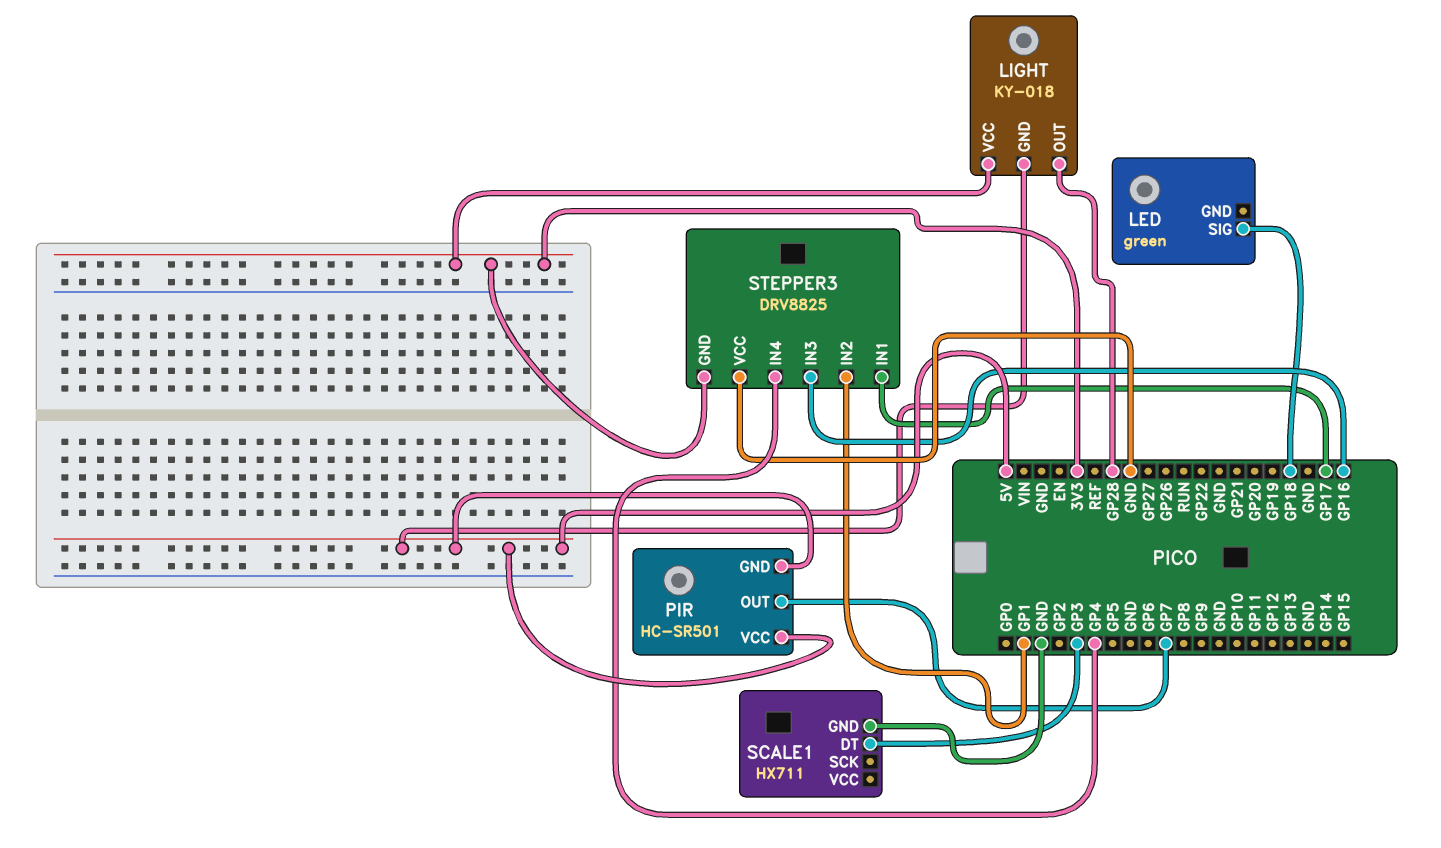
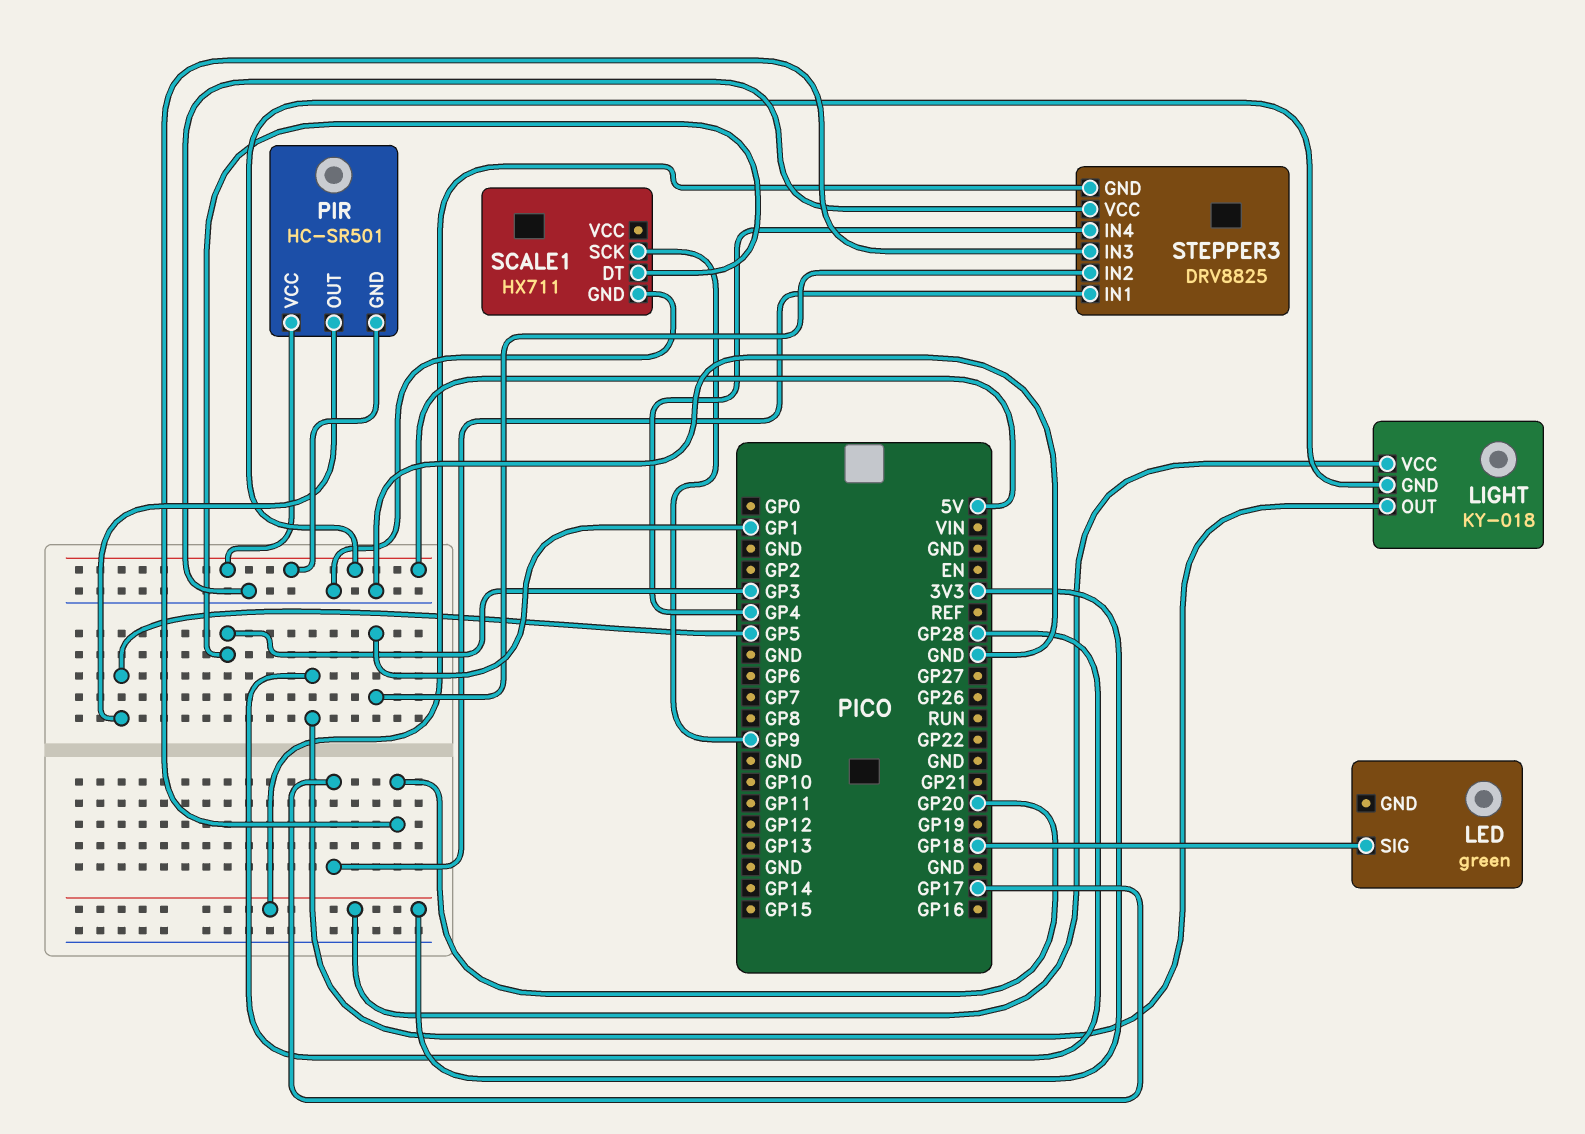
PIR pin OUT: GP7 -> GP5
SCALE1 pin SCK: none -> GP9
STEPPER3 pin IN3: GP16 -> GP20

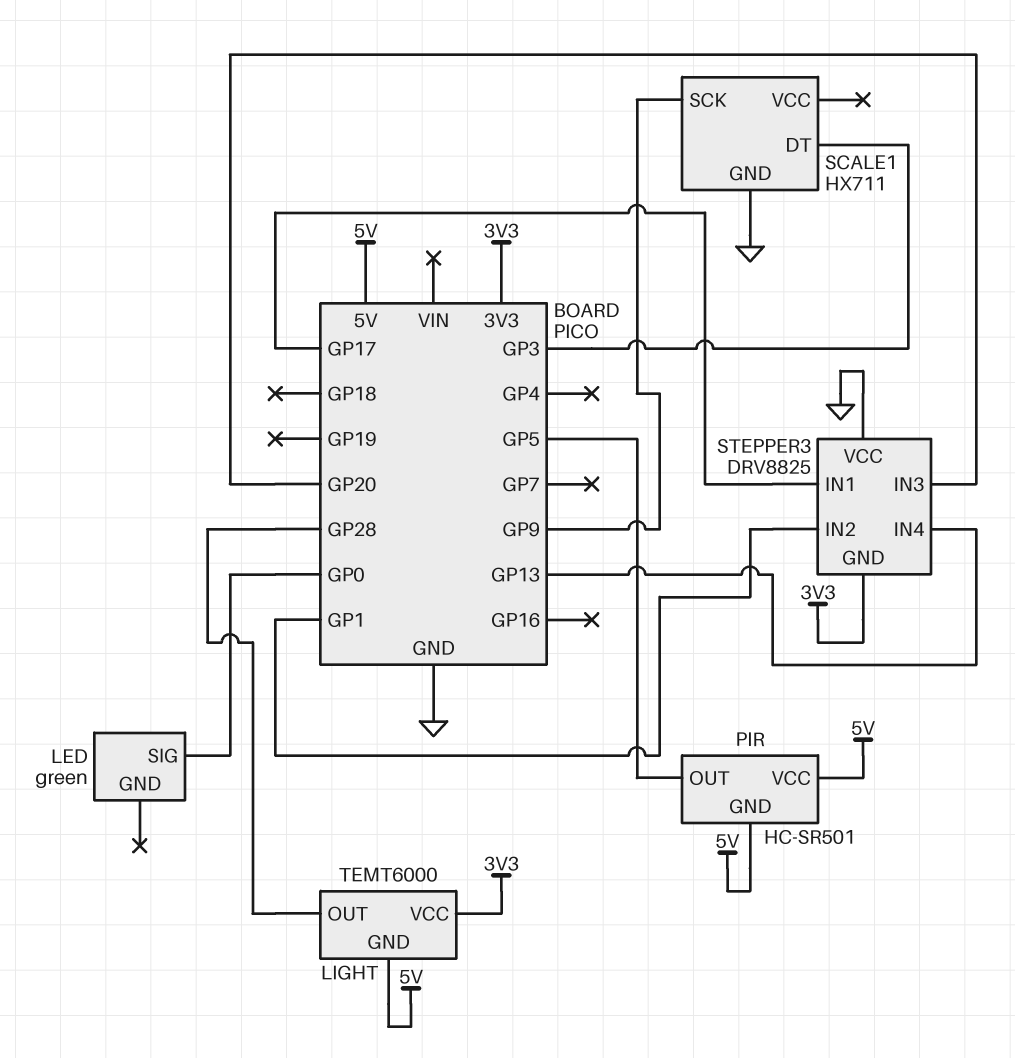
LED pin SIG: GP18 -> GP0
LIGHT: KY-018 -> TEMT6000
STEPPER3 pin IN4: GP4 -> GP13

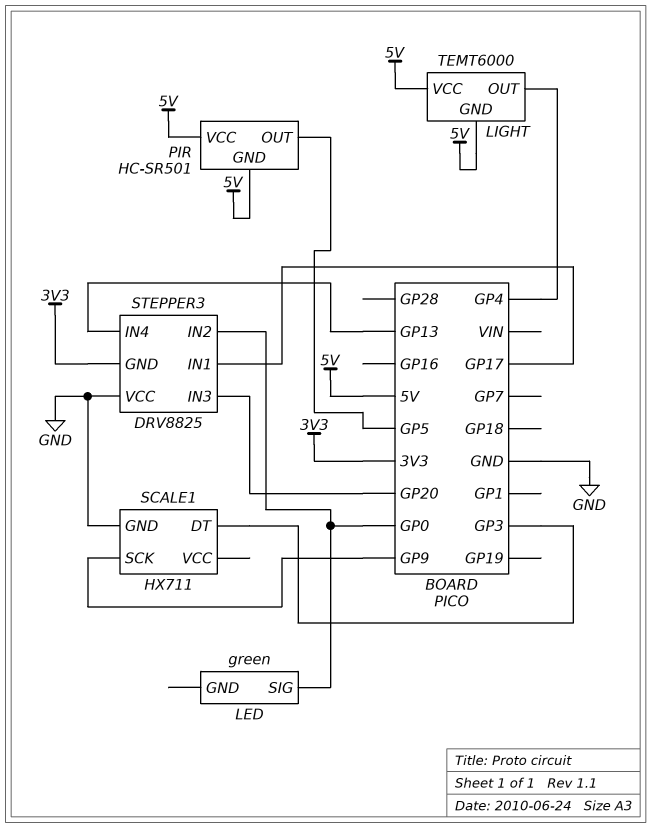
LIGHT pin OUT: GP28 -> GP4
LIGHT pin VCC: 3V3 -> 5V
STEPPER3 pin IN2: GP1 -> GP0

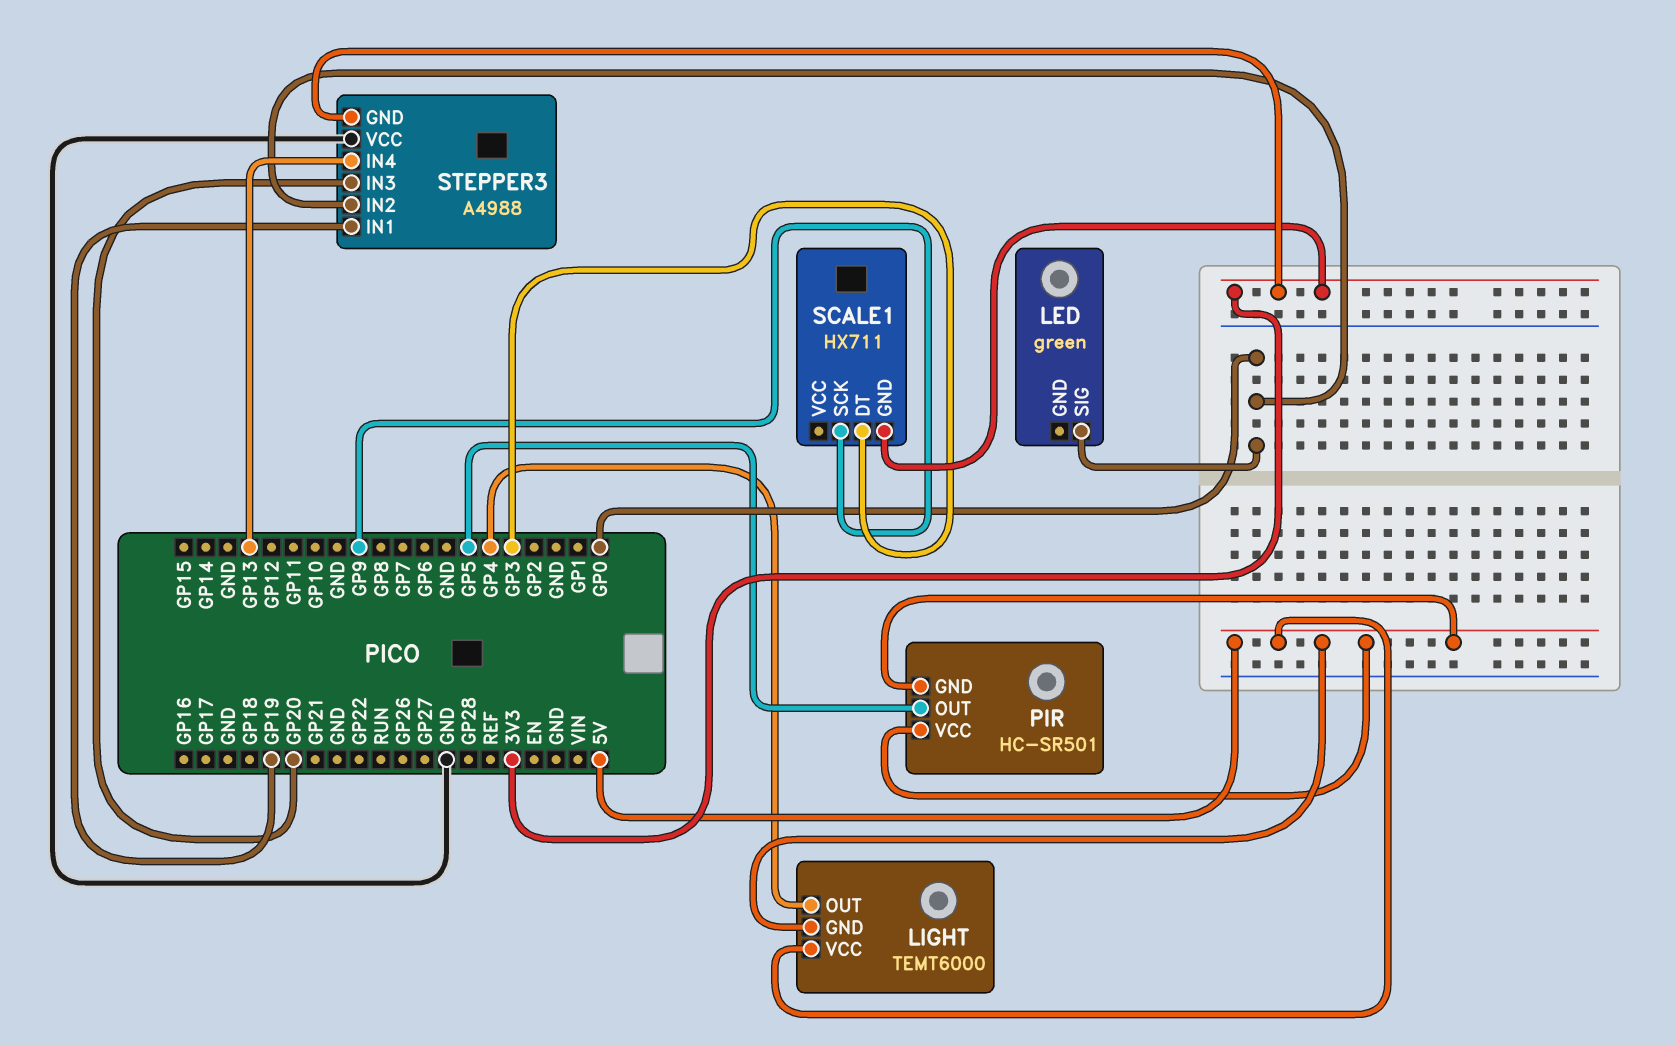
SCALE1 pin GND: GND -> 3V3
STEPPER3: DRV8825 -> A4988
STEPPER3 pin IN1: GP17 -> GP19

